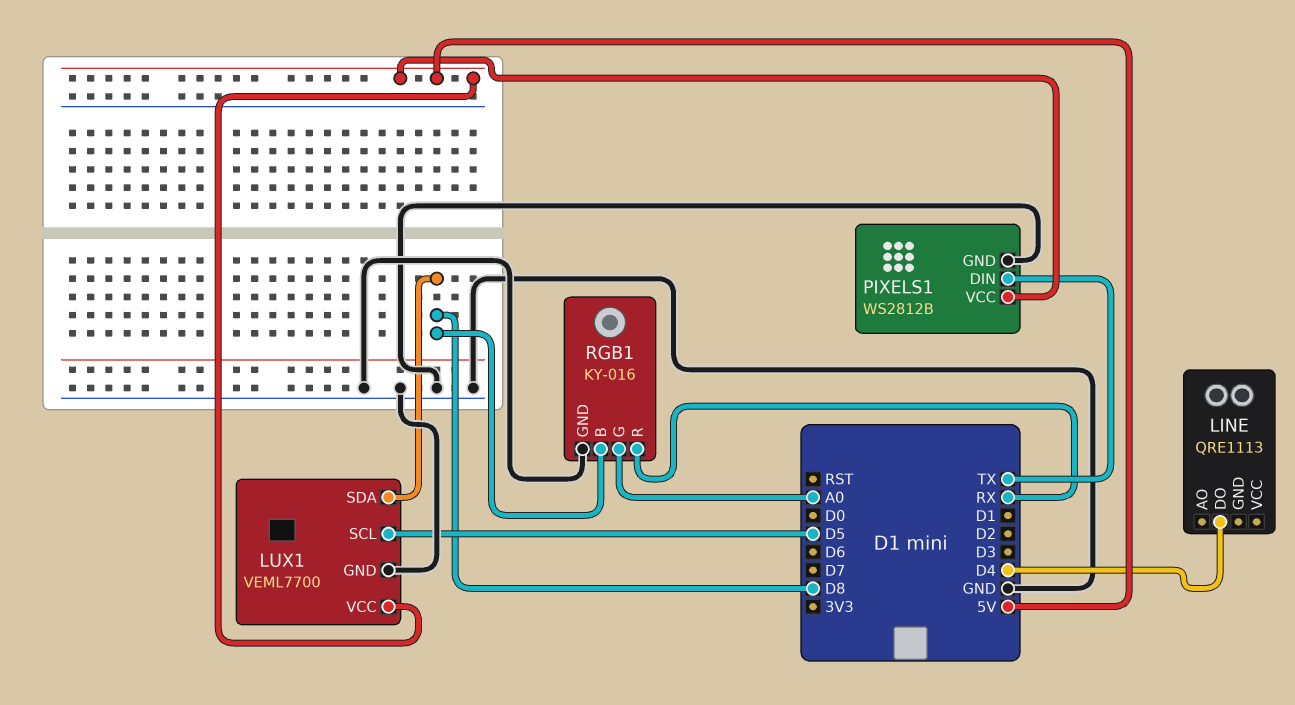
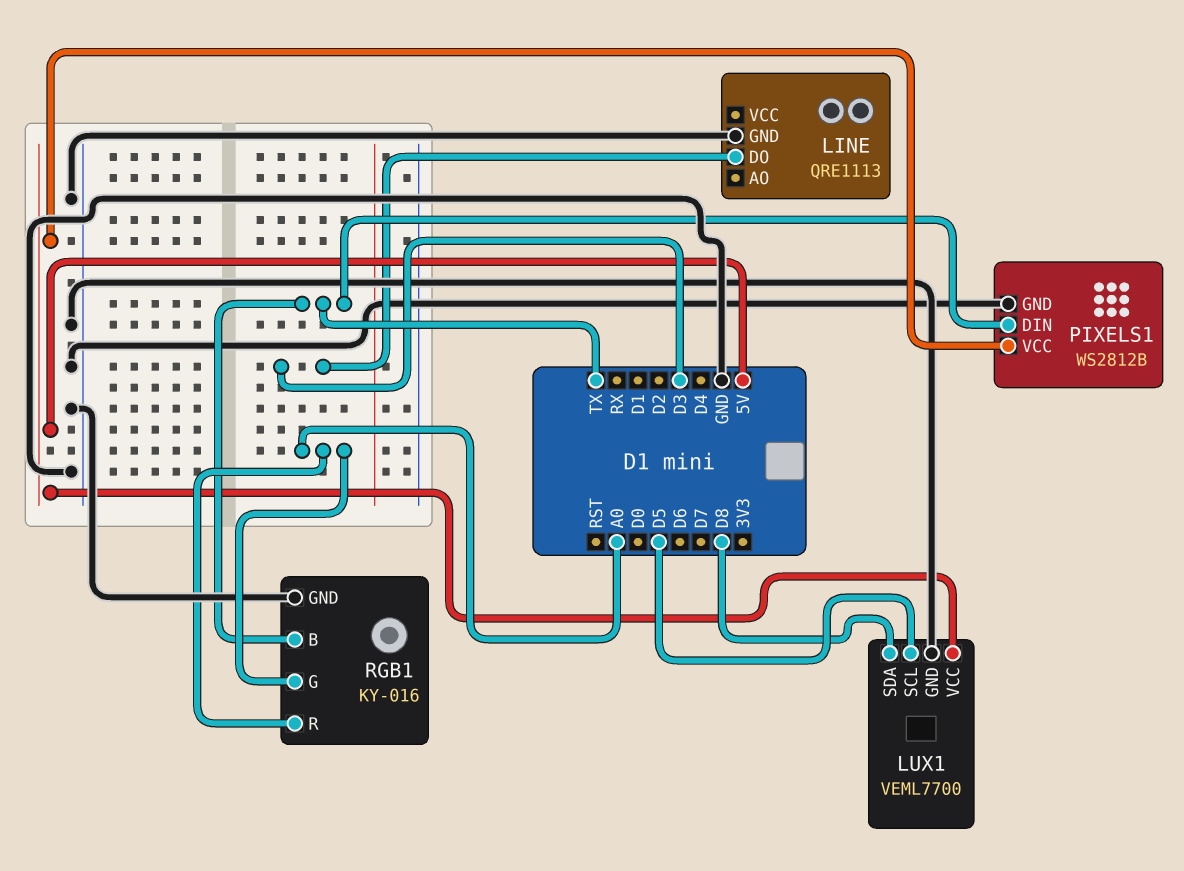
LINE pin DO: D4 -> D3
LINE pin GND: none -> GND
RGB1 pin B: D8 -> TX
RGB1 pin R: RX -> A0

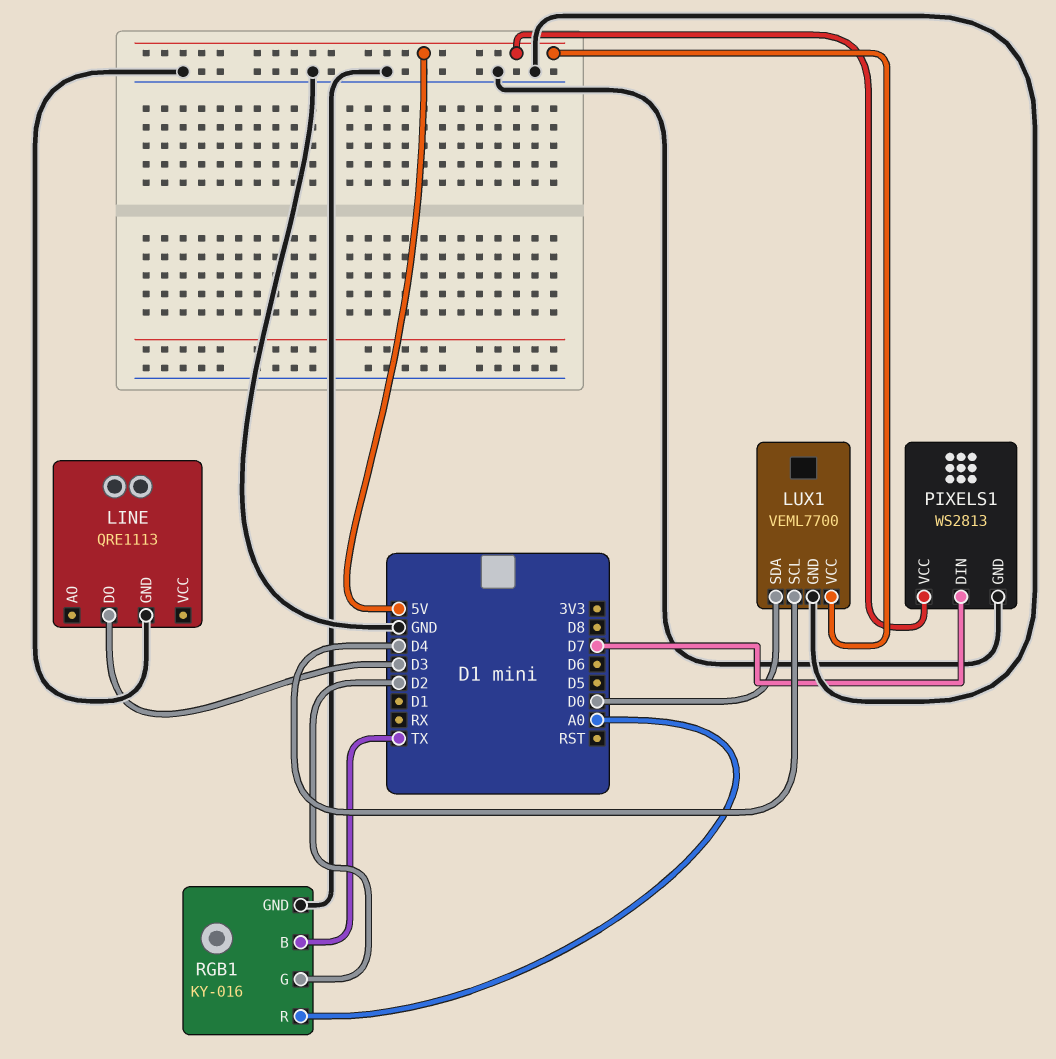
LUX1 pin SCL: D5 -> D4
LUX1 pin SDA: D8 -> D0
PIXELS1: WS2812B -> WS2813
PIXELS1 pin DIN: TX -> D7
RGB1 pin G: A0 -> D2

